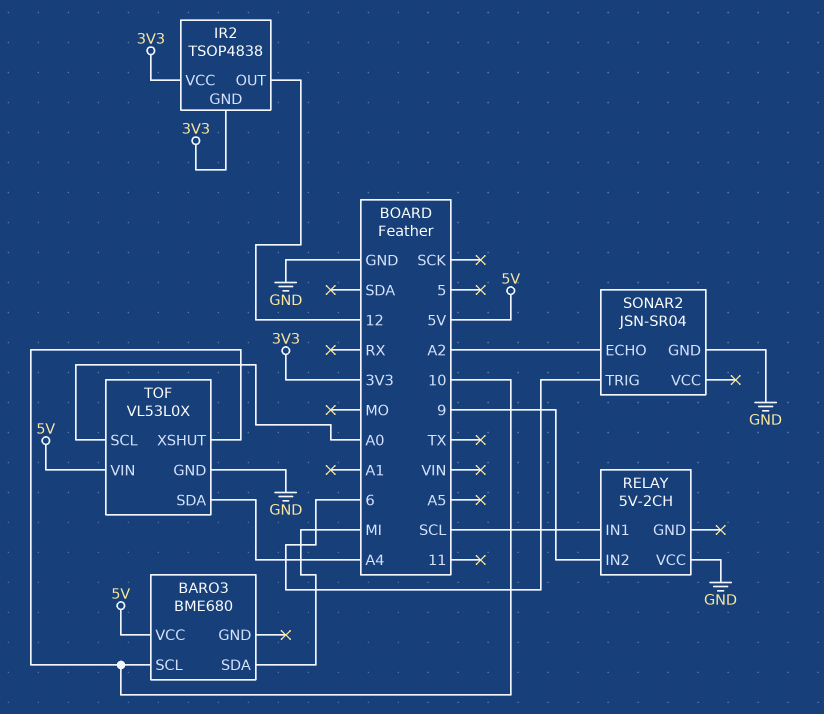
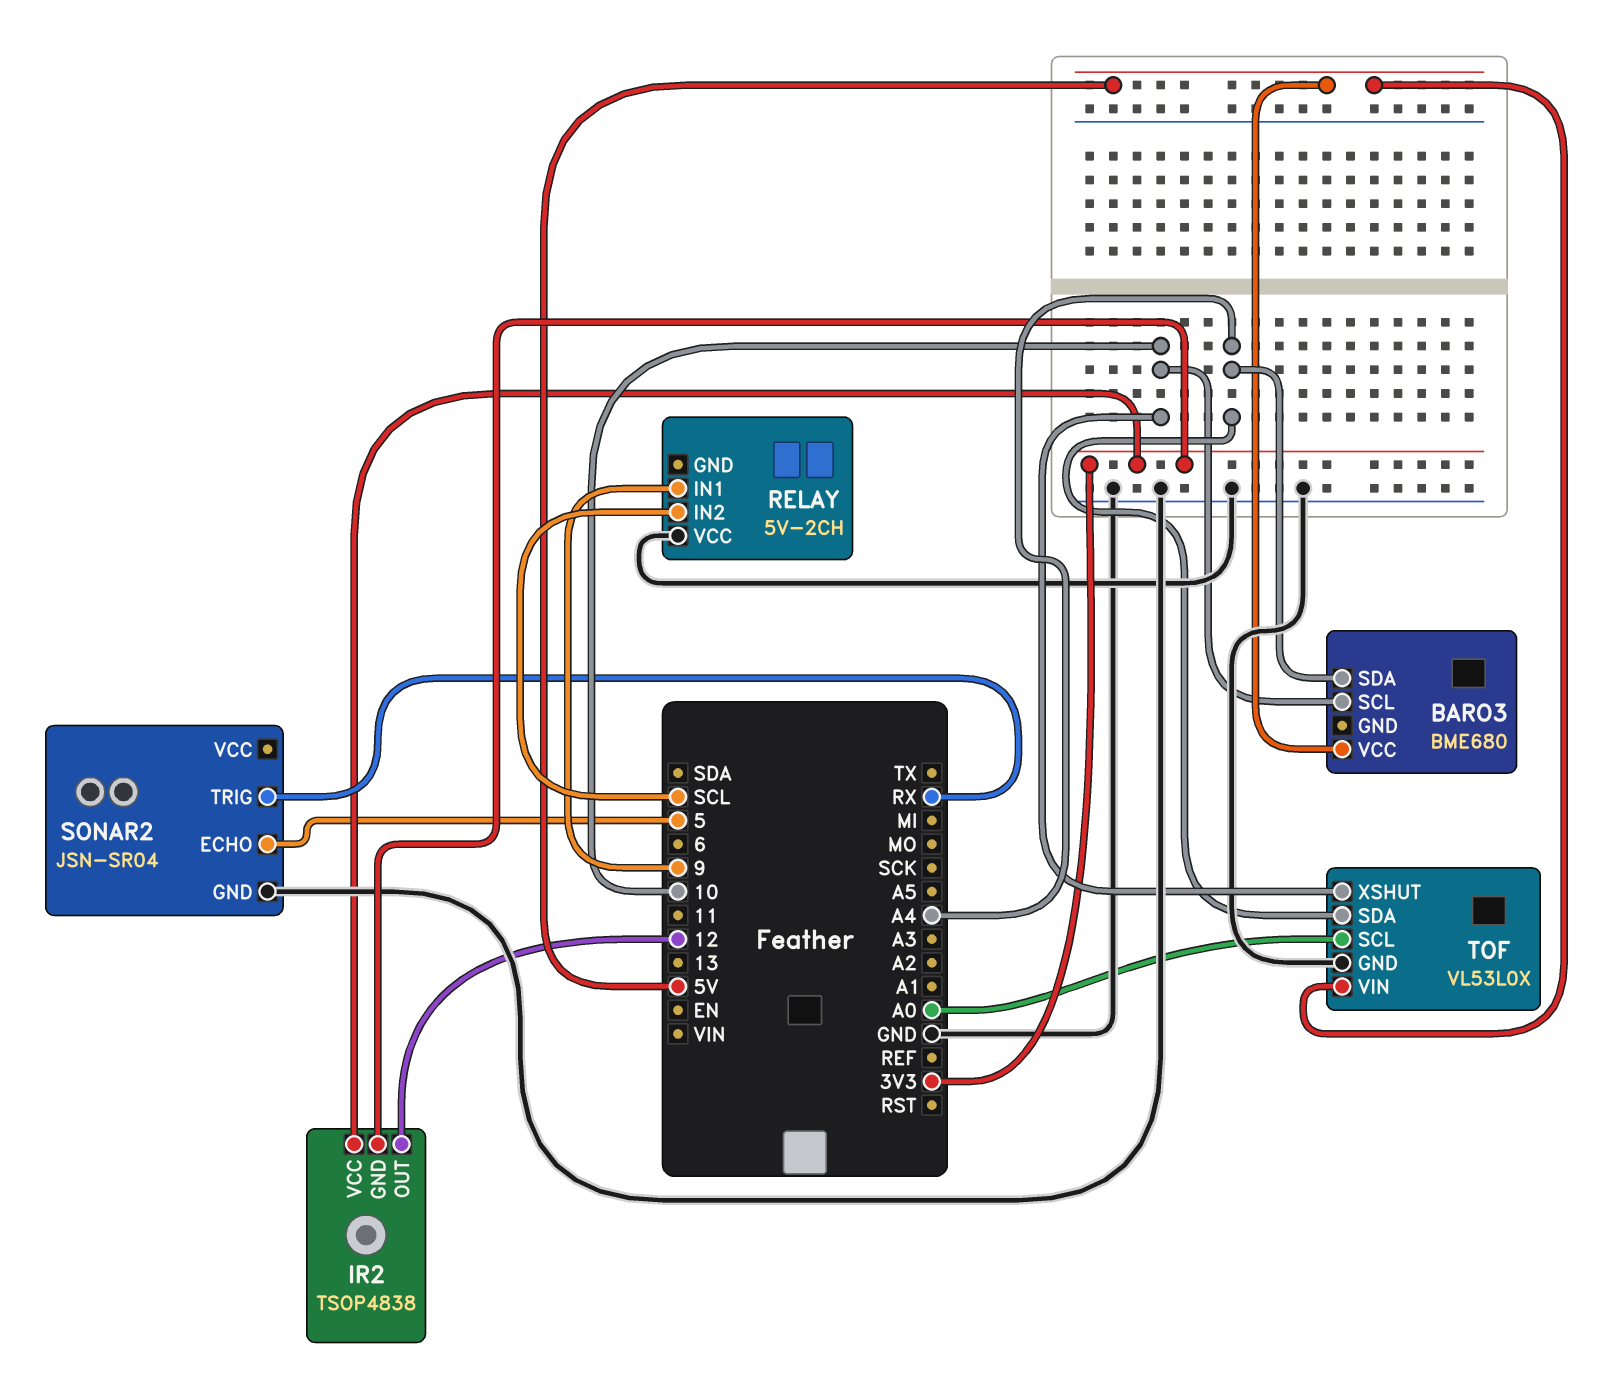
BARO3 pin SDA: MI -> A4
RELAY pin IN1: SCL -> 9
RELAY pin IN2: 9 -> SCL
SONAR2 pin ECHO: A2 -> 5
SONAR2 pin TRIG: 6 -> RX

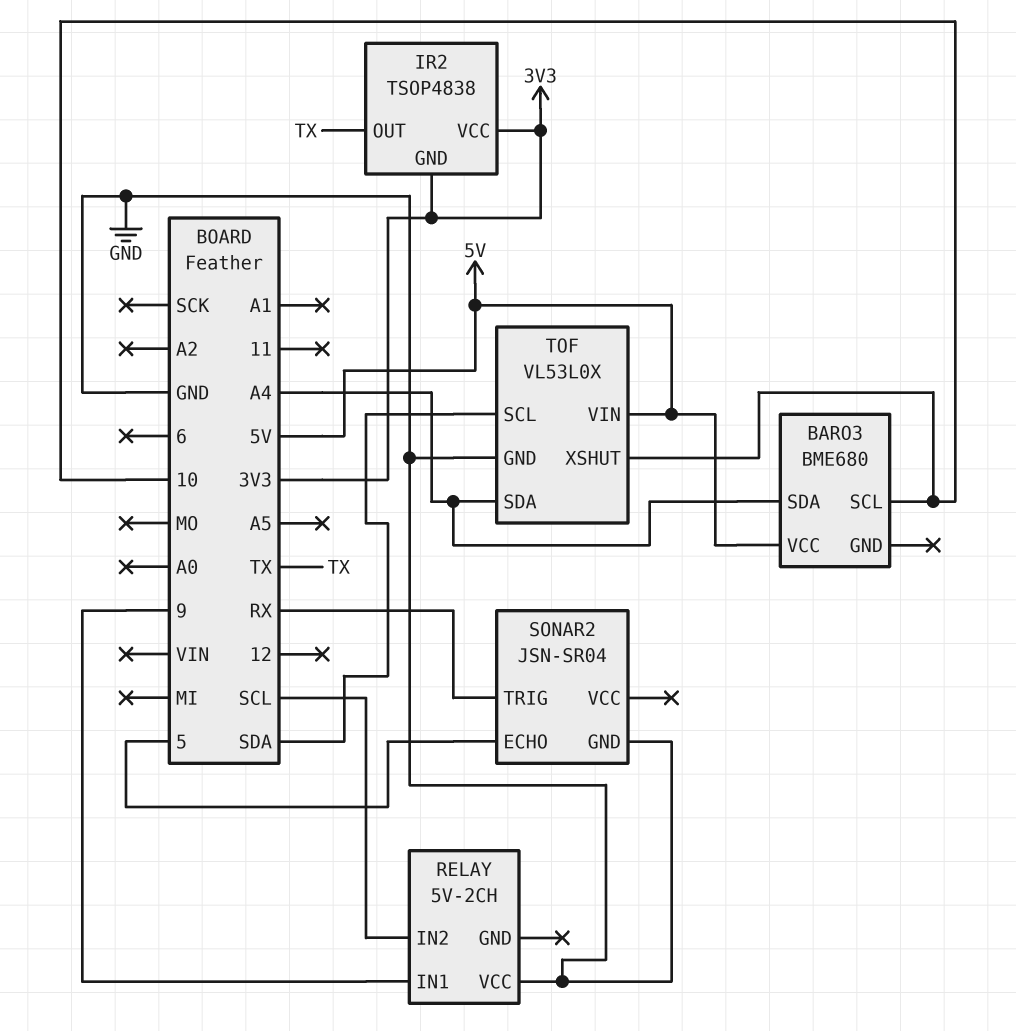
IR2 pin OUT: 12 -> TX
TOF pin SCL: A0 -> SDA

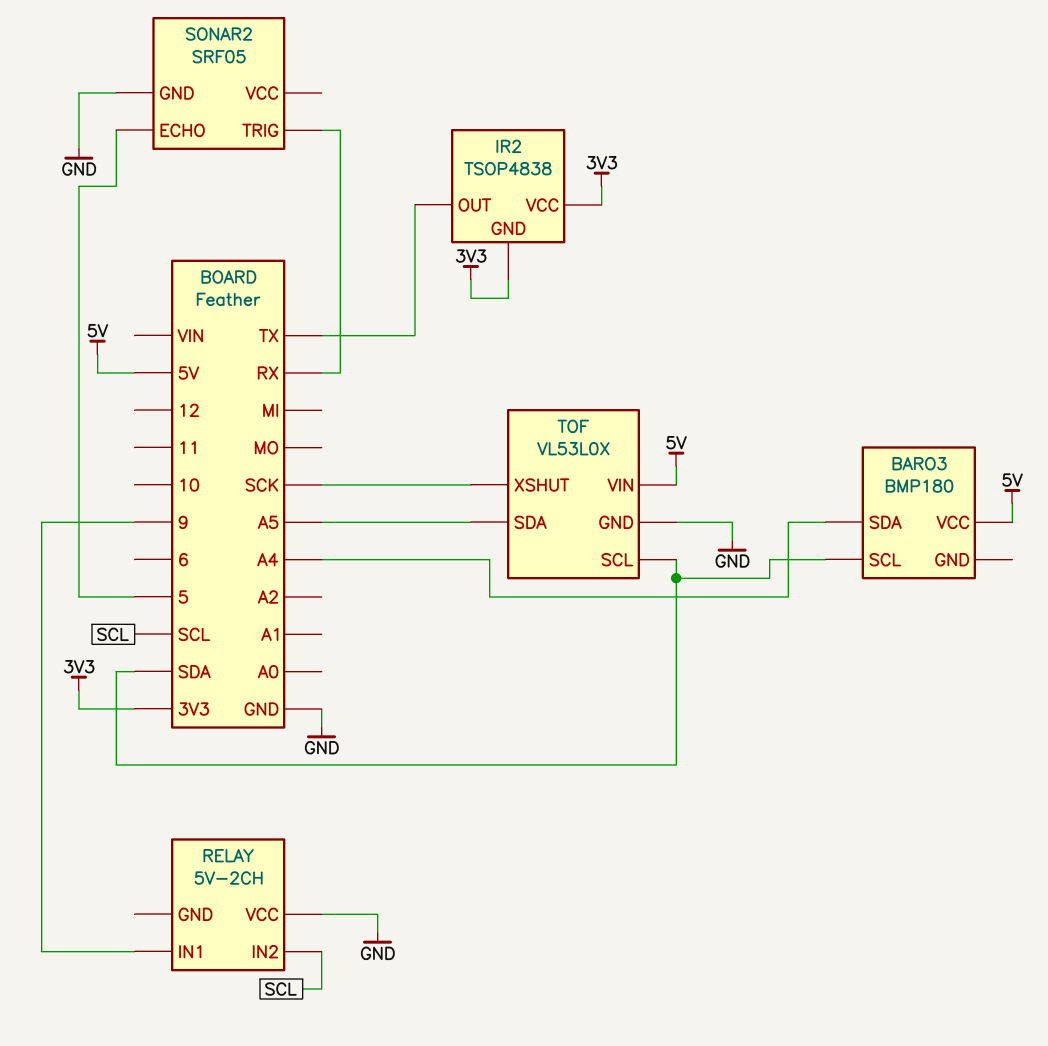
BARO3: BME680 -> BMP180
BARO3 pin SCL: 10 -> SDA
SONAR2: JSN-SR04 -> SRF05
TOF pin SDA: A4 -> A5
TOF pin XSHUT: 10 -> SCK

